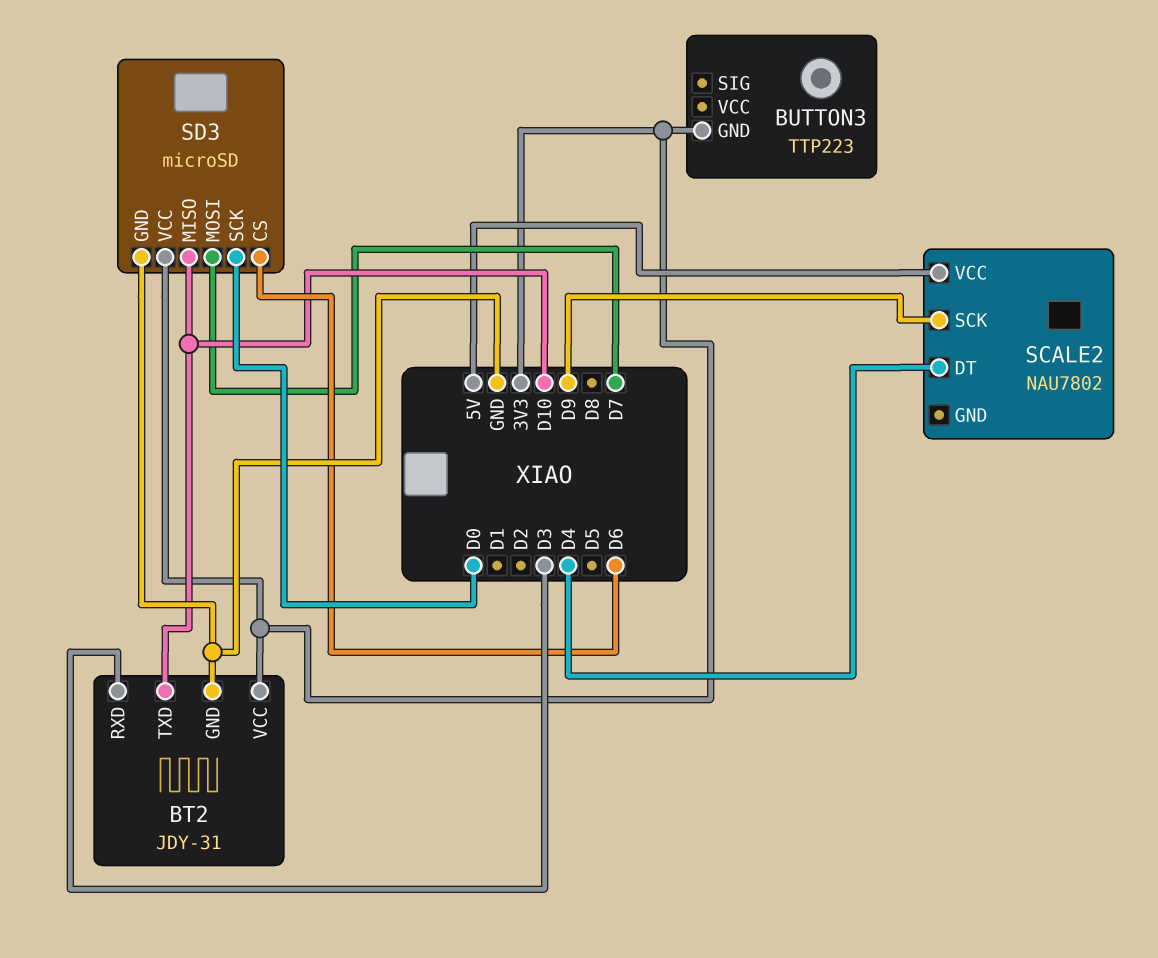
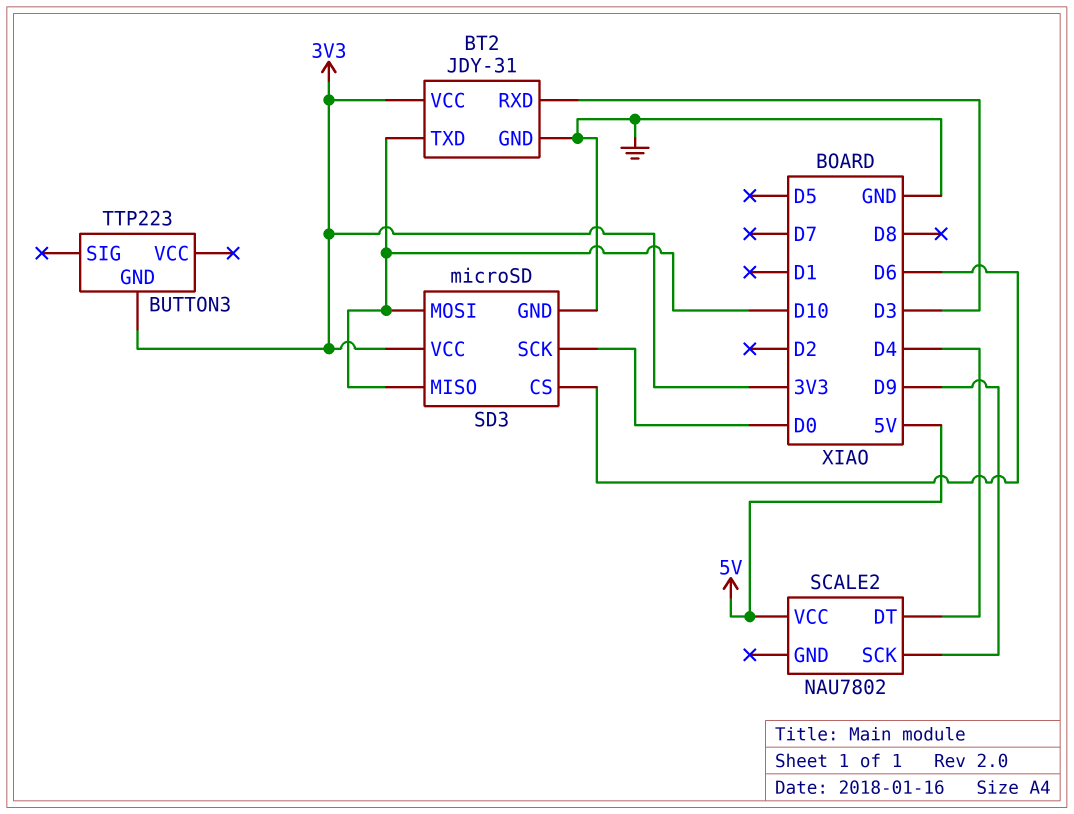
SD3 pin MOSI: D7 -> D10

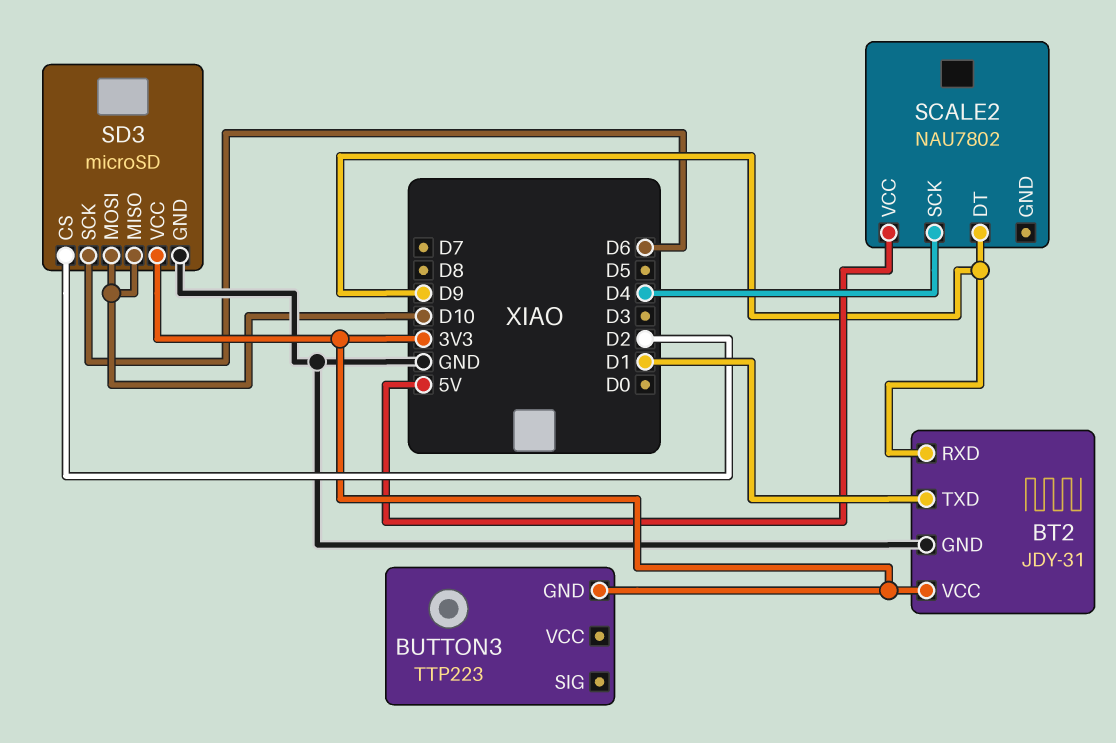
BT2 pin RXD: D3 -> D9
BT2 pin TXD: D10 -> D1
SCALE2 pin DT: D4 -> D9
SCALE2 pin SCK: D9 -> D4
SD3 pin CS: D6 -> D2
SD3 pin SCK: D0 -> D6

